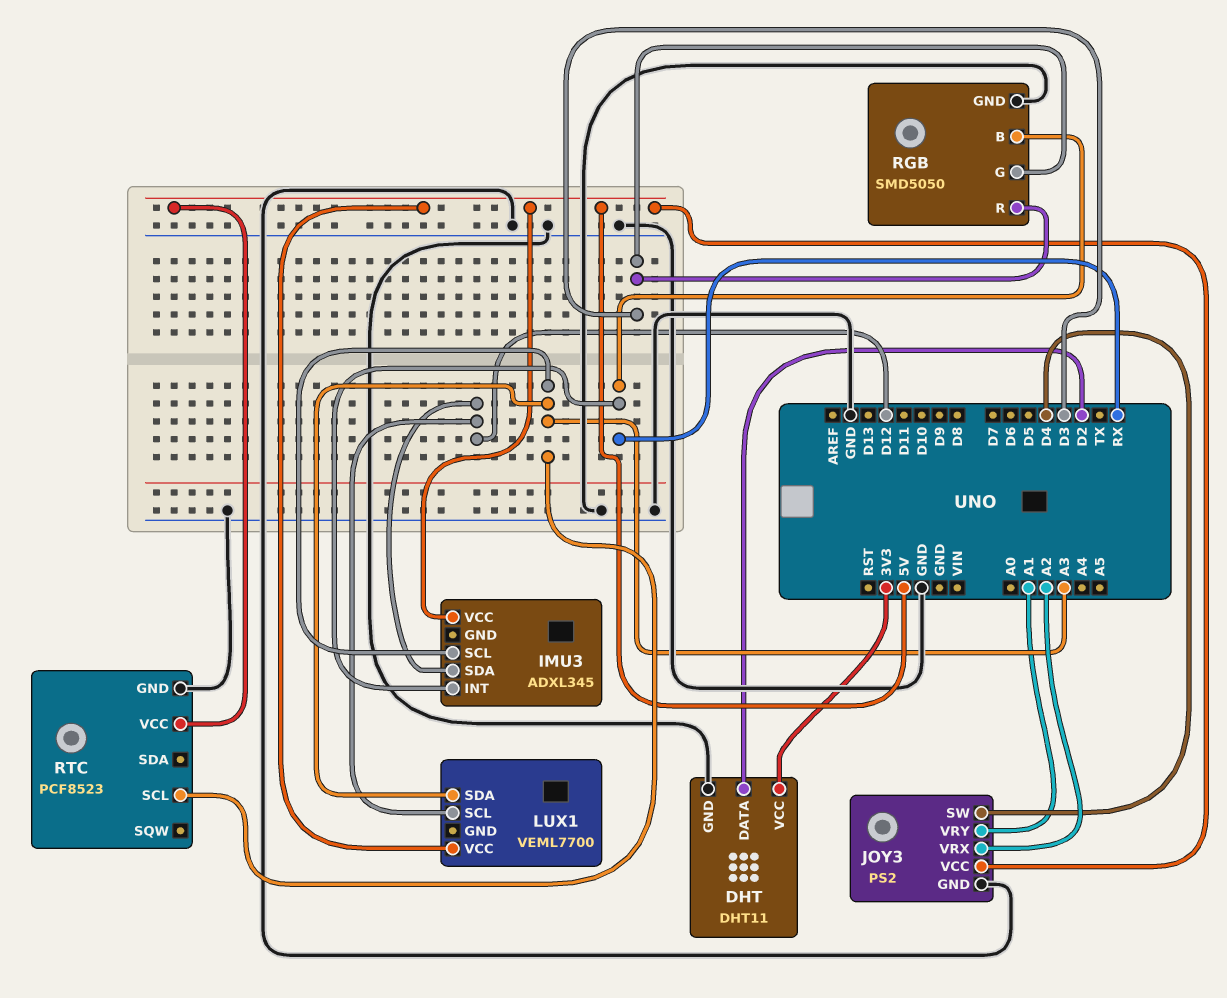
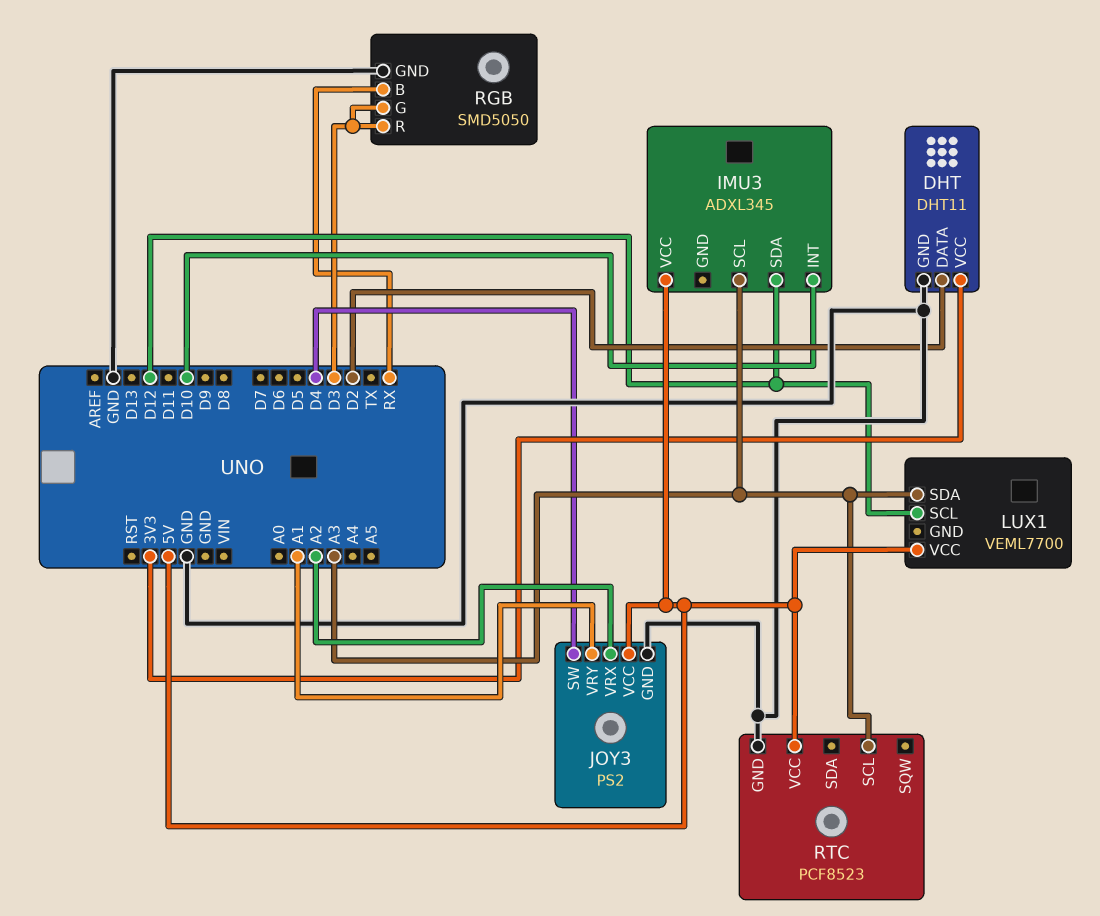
IMU3 pin INT: RX -> D10

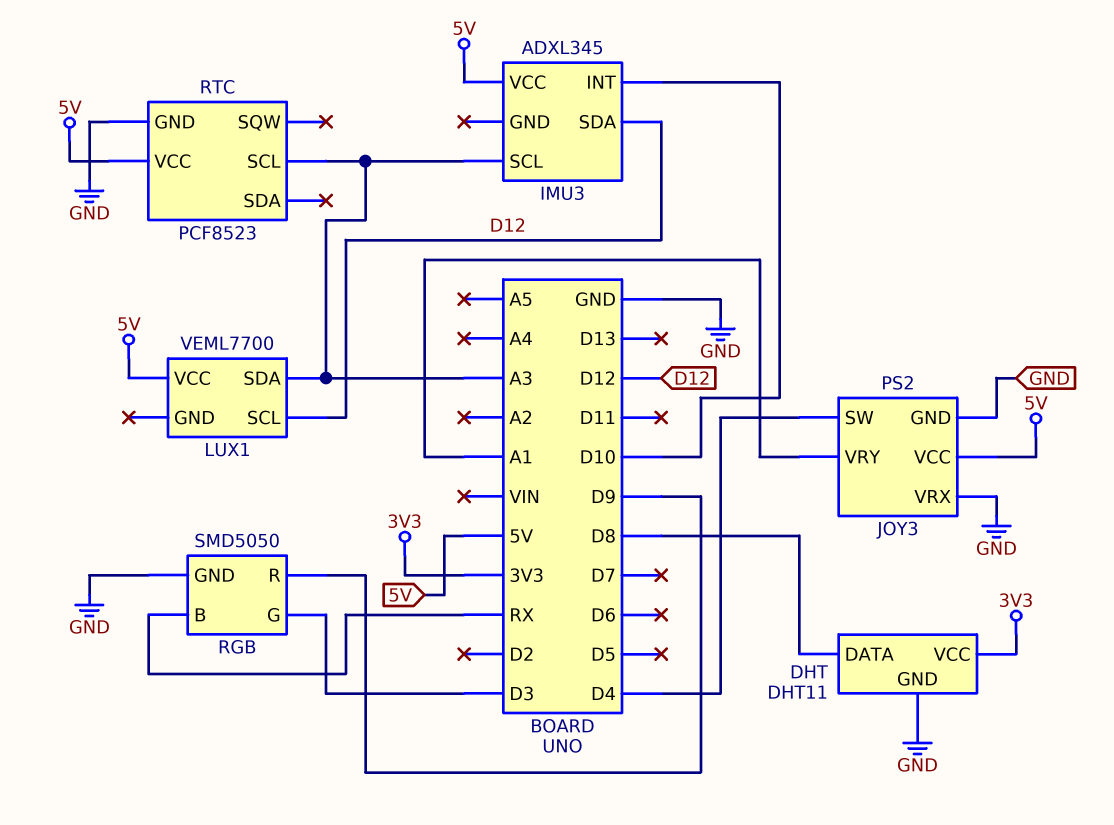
DHT pin DATA: D2 -> D8
JOY3 pin VRX: A2 -> GND
RGB pin R: D3 -> D9

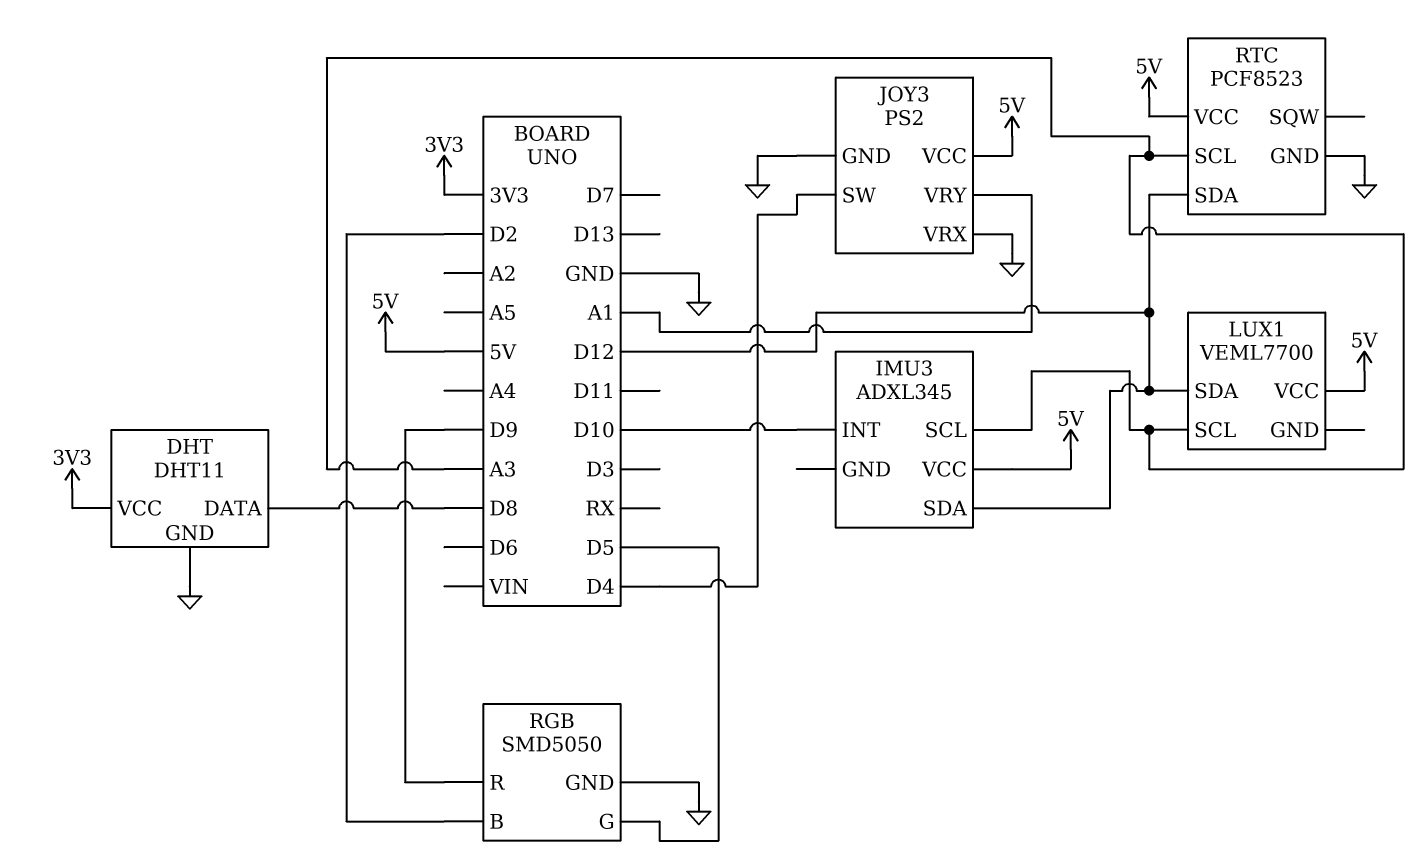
LUX1 pin SCL: D12 -> A3
LUX1 pin SDA: A3 -> D12
RGB pin B: RX -> D2
RGB pin G: D3 -> D5
RTC pin SDA: none -> D12

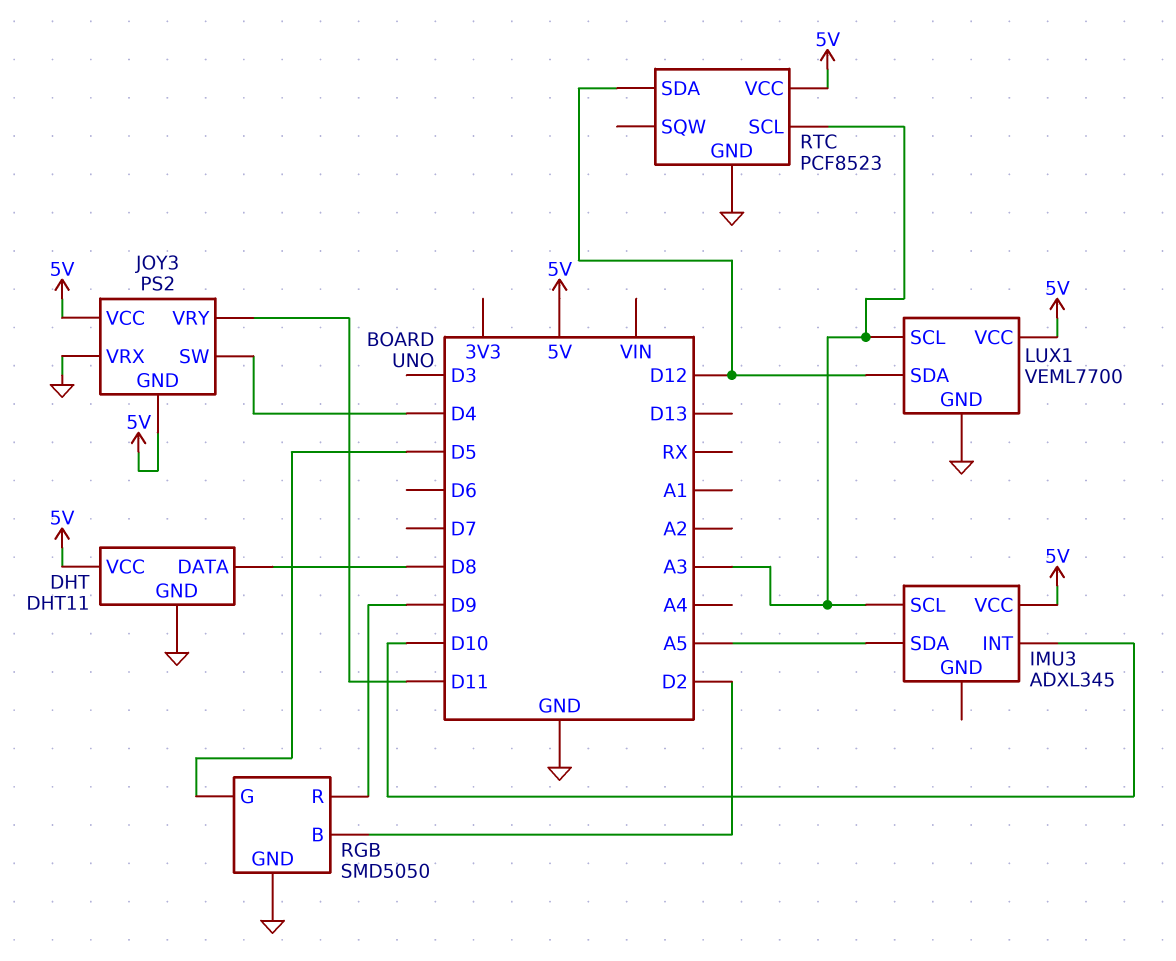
DHT pin VCC: 3V3 -> 5V
IMU3 pin SDA: D12 -> A5
JOY3 pin GND: GND -> 5V
JOY3 pin VRY: A1 -> D11
LUX1 pin GND: none -> GND

